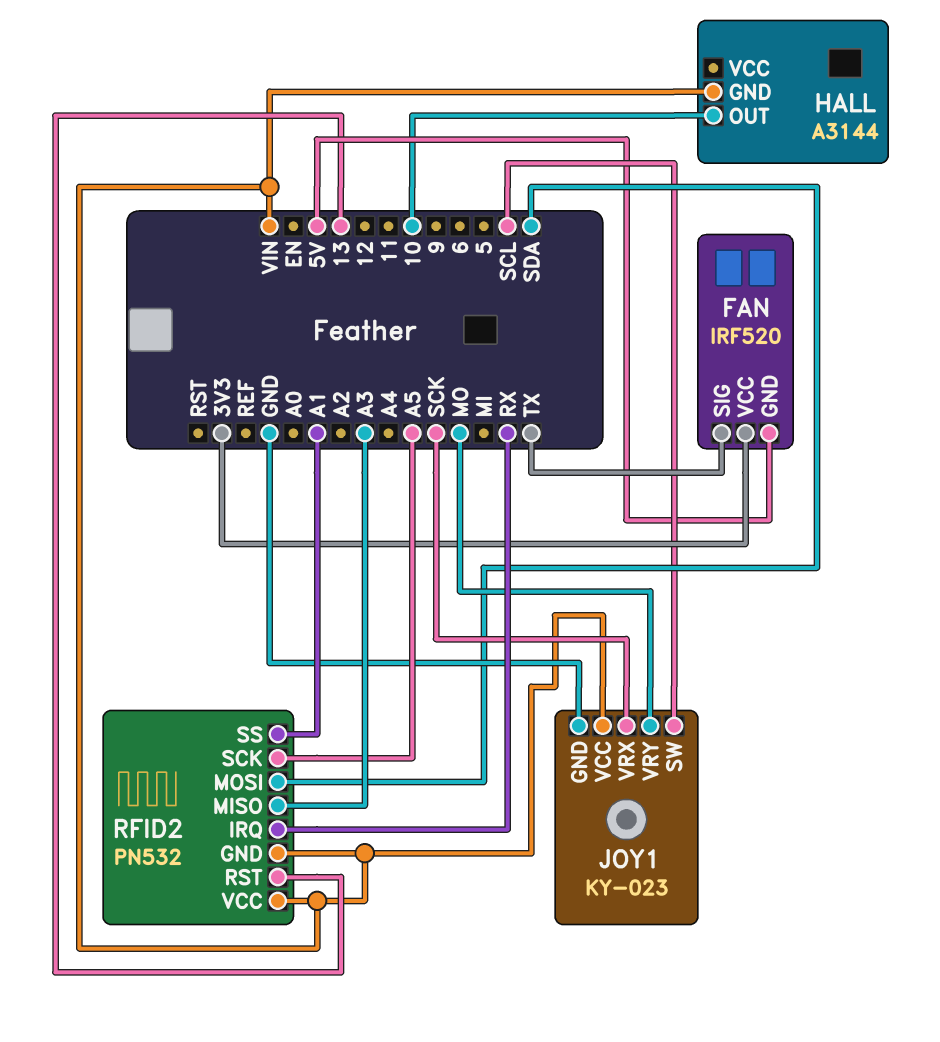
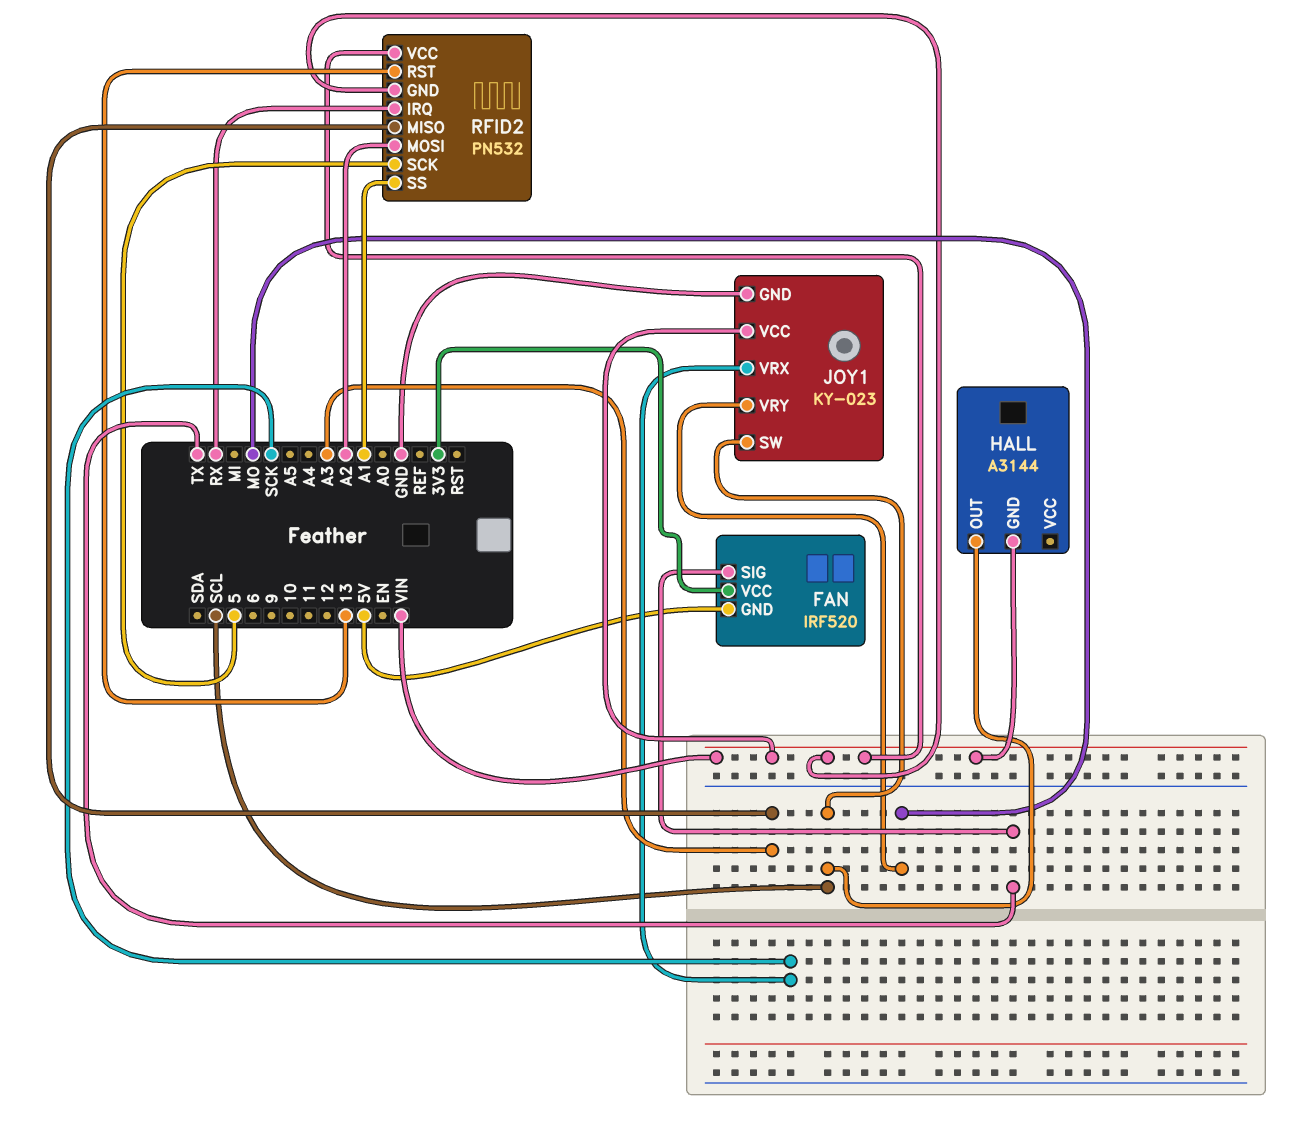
HALL pin OUT: 10 -> SCL
RFID2 pin MOSI: SDA -> A2
RFID2 pin SCK: A5 -> 5

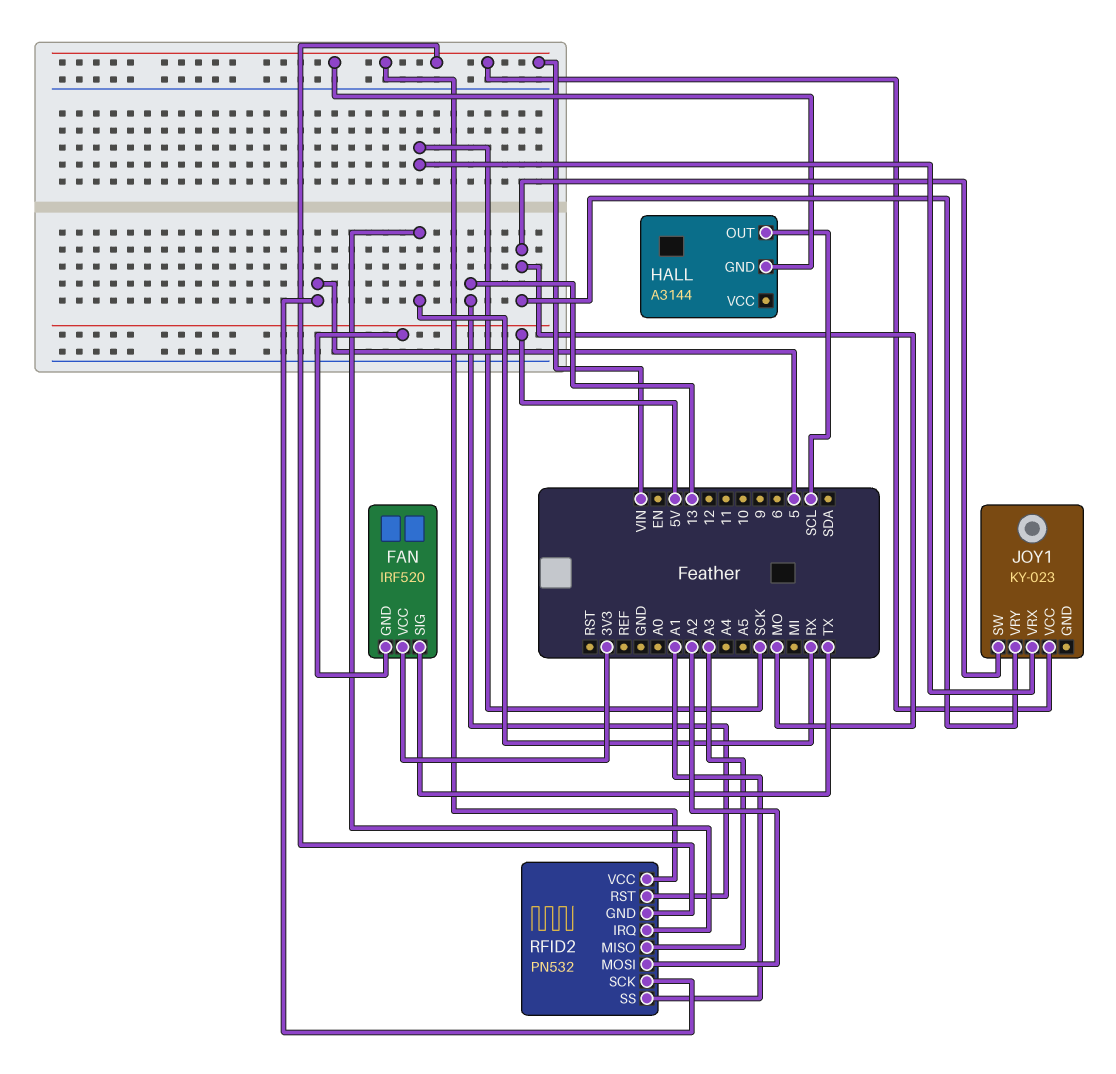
JOY1 pin GND: GND -> none
JOY1 pin SW: SCL -> MO

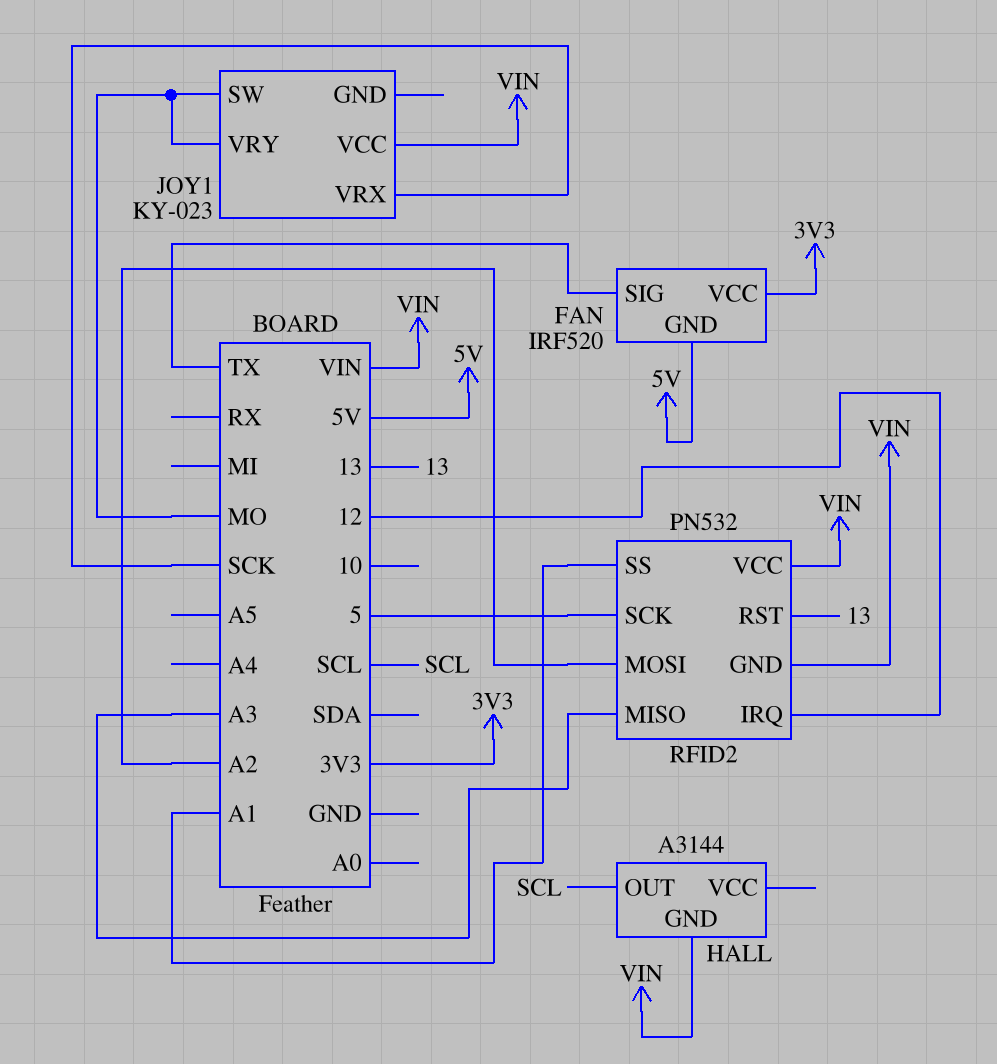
RFID2 pin IRQ: RX -> 12

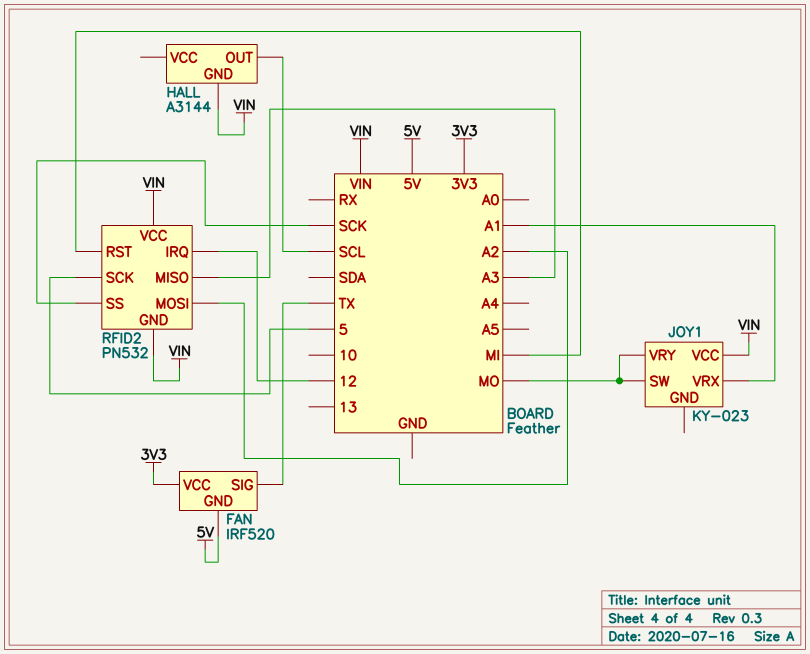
JOY1 pin VRX: SCK -> A1
RFID2 pin RST: 13 -> MI
RFID2 pin SS: A1 -> SCK

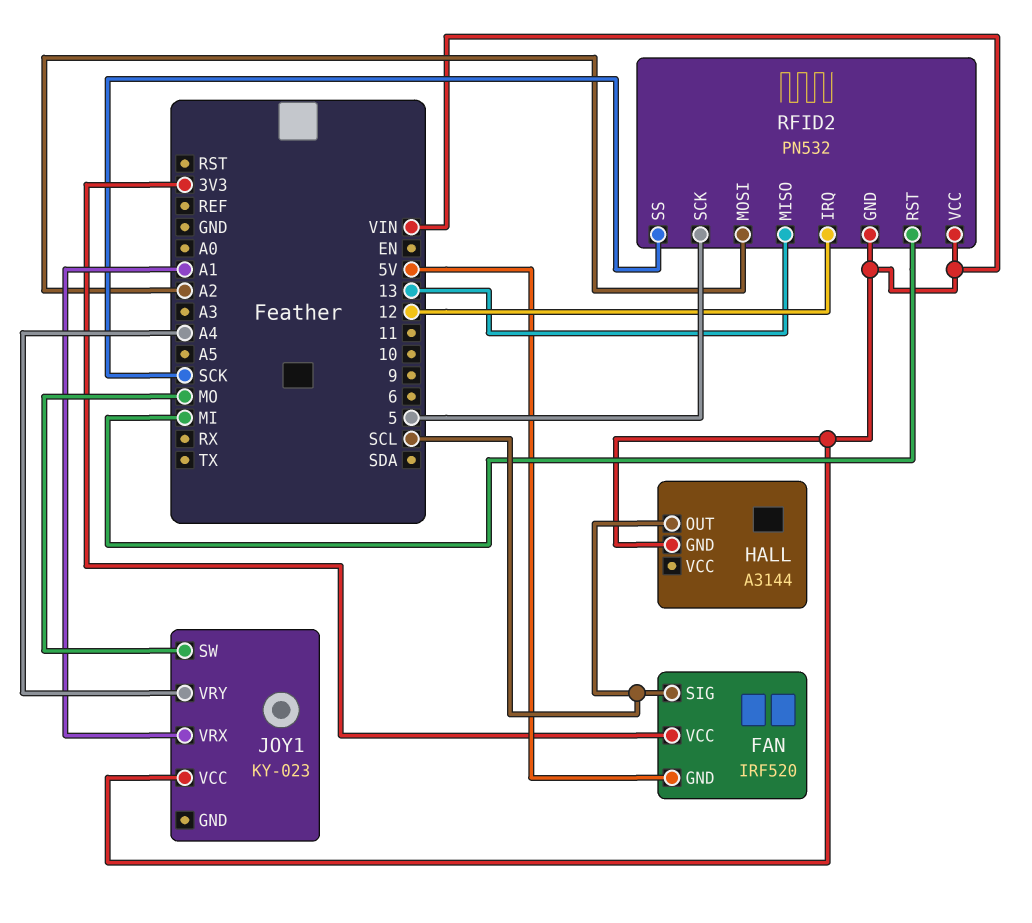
FAN pin SIG: TX -> SCL
JOY1 pin VRY: MO -> A4
RFID2 pin MISO: A3 -> 13

